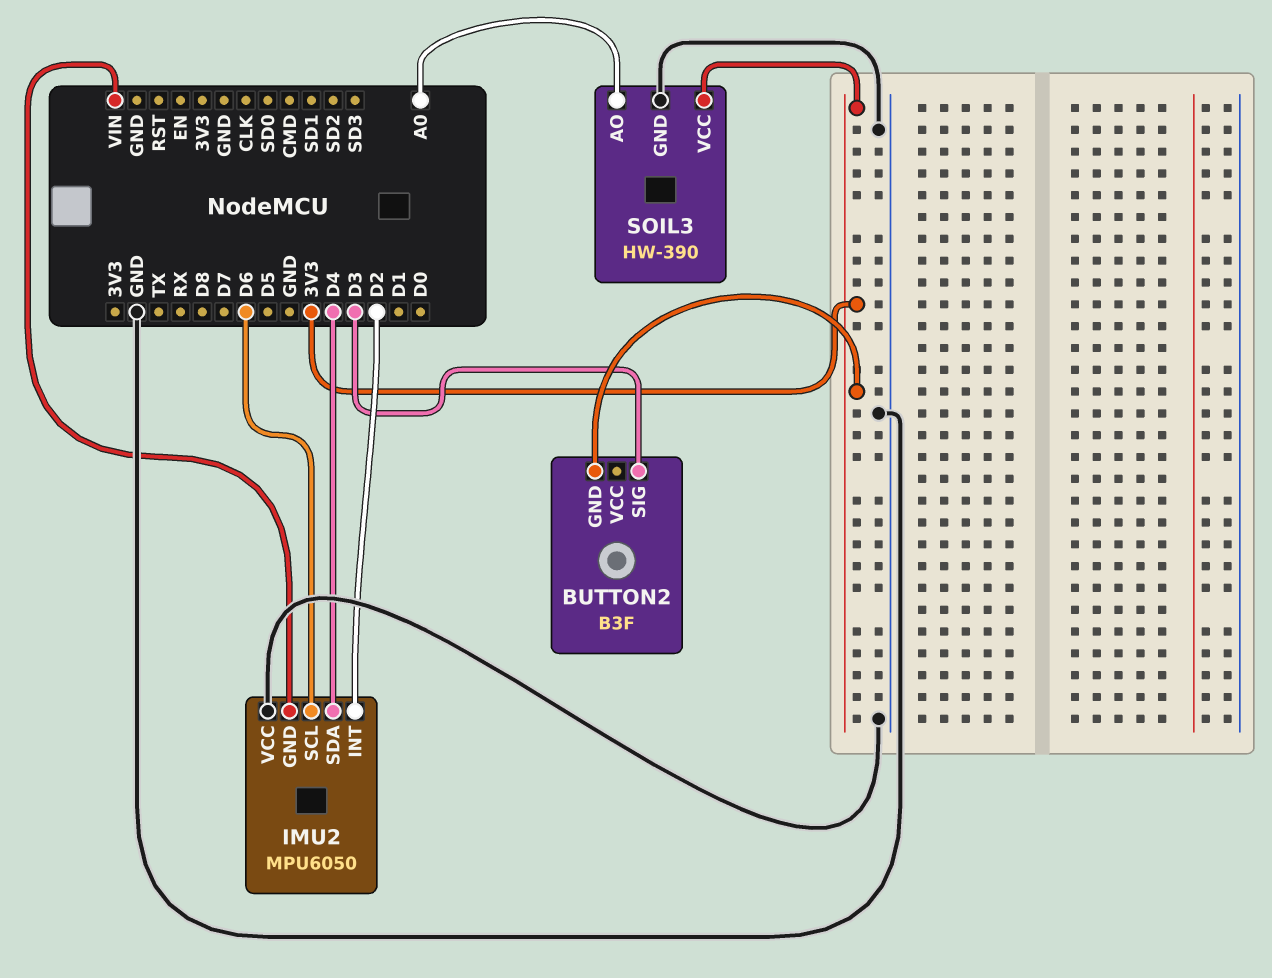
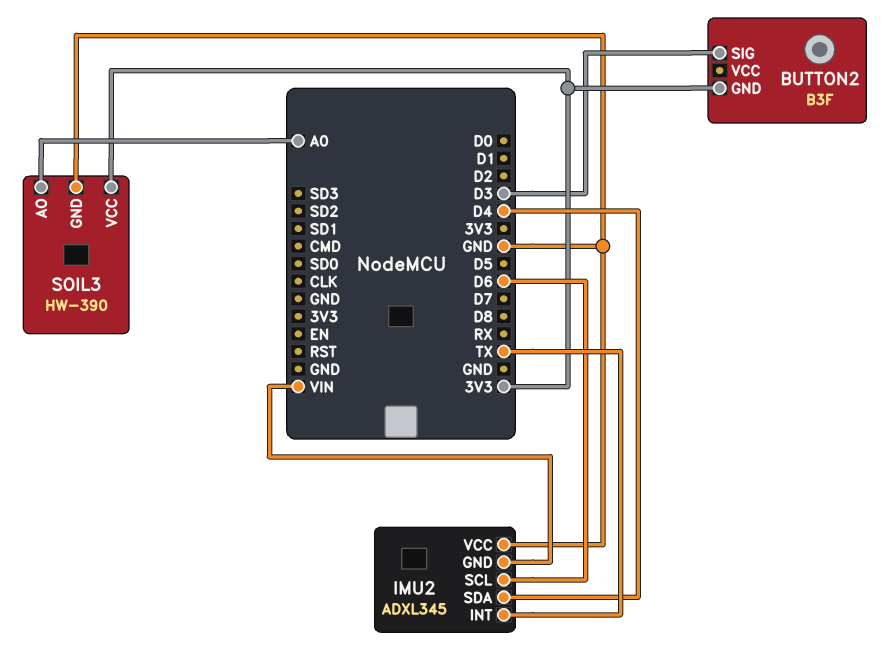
IMU2: MPU6050 -> ADXL345
IMU2 pin INT: D2 -> TX

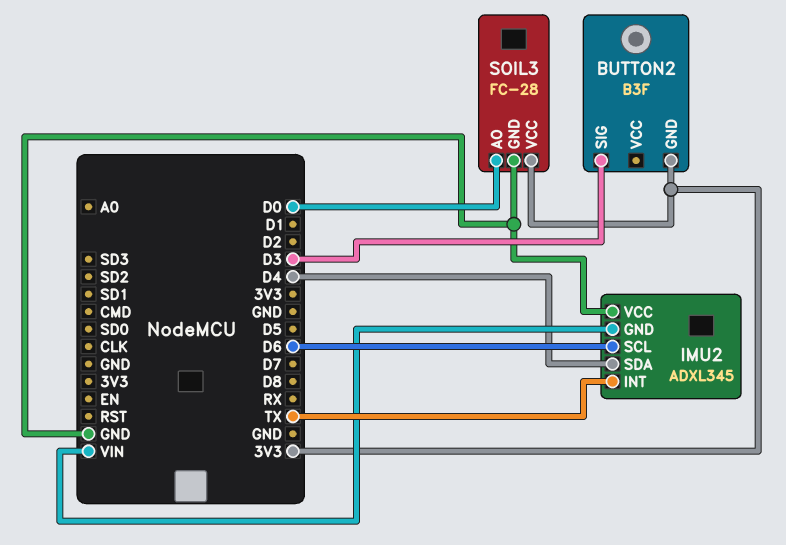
SOIL3: HW-390 -> FC-28
SOIL3 pin AO: A0 -> D0

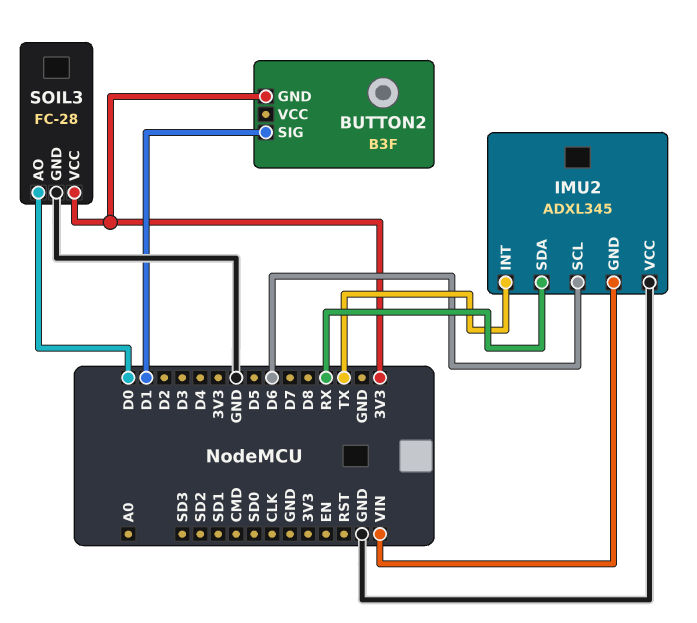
BUTTON2 pin SIG: D3 -> D1
IMU2 pin SDA: D4 -> RX

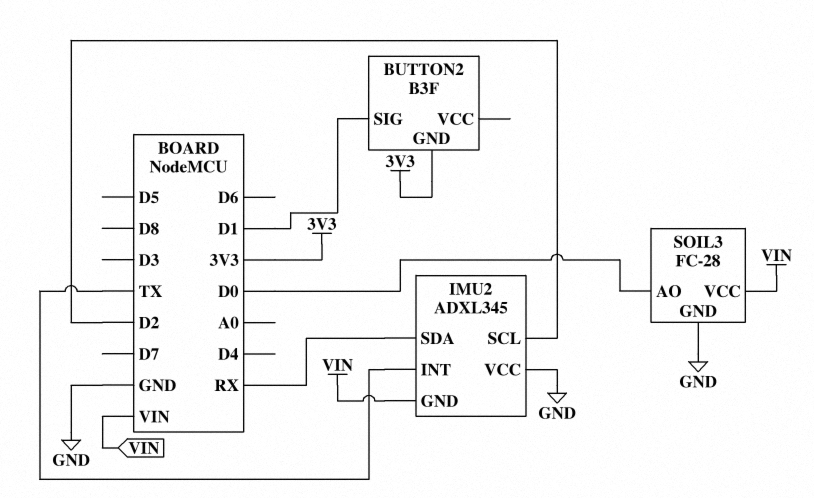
IMU2 pin SCL: D6 -> D2
SOIL3 pin VCC: 3V3 -> VIN

